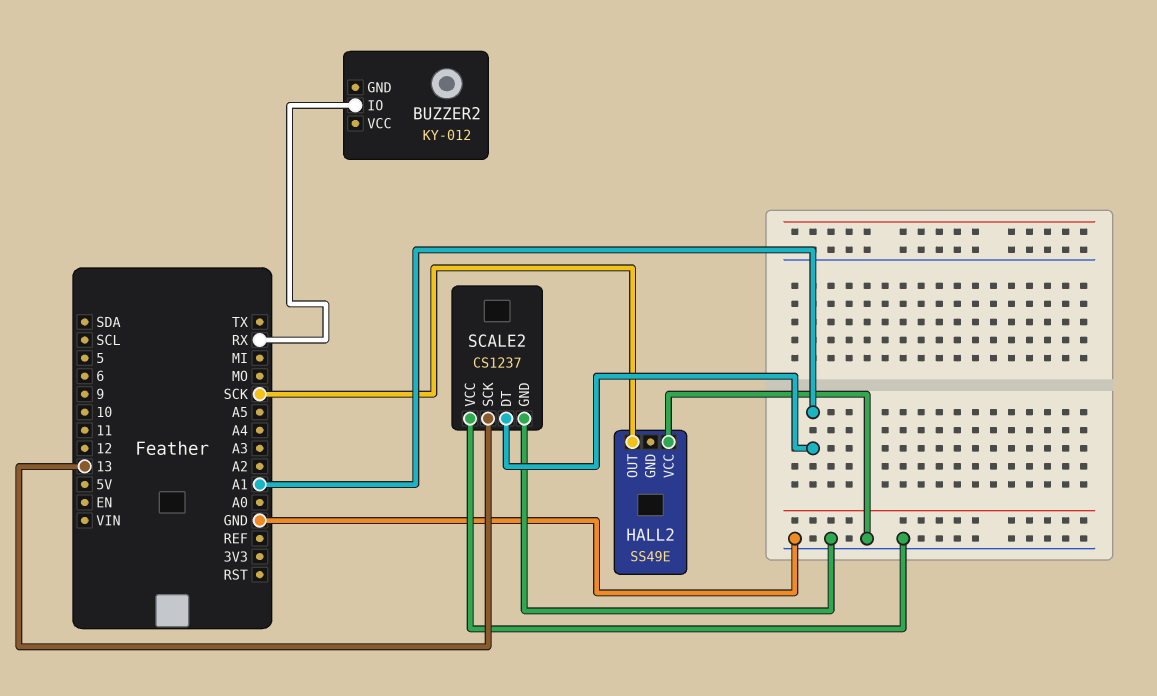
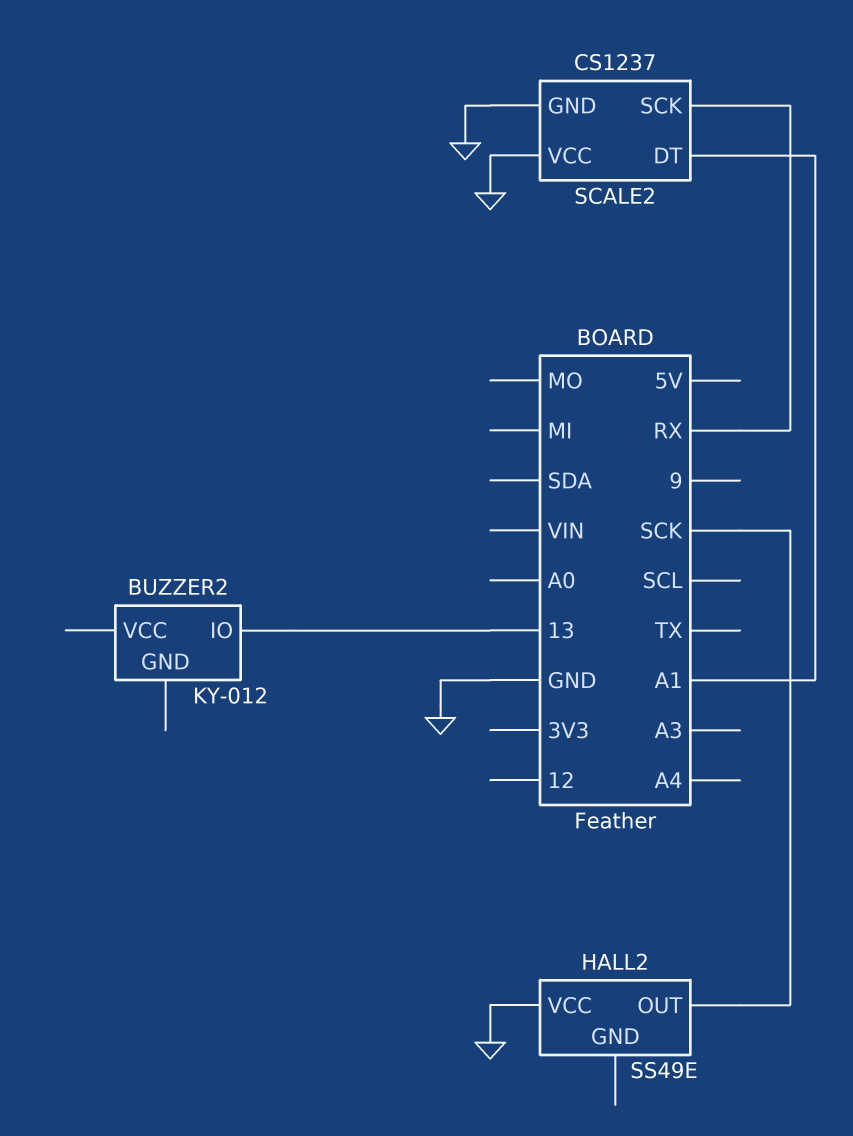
BUZZER2 pin IO: RX -> 13
SCALE2 pin SCK: 13 -> RX

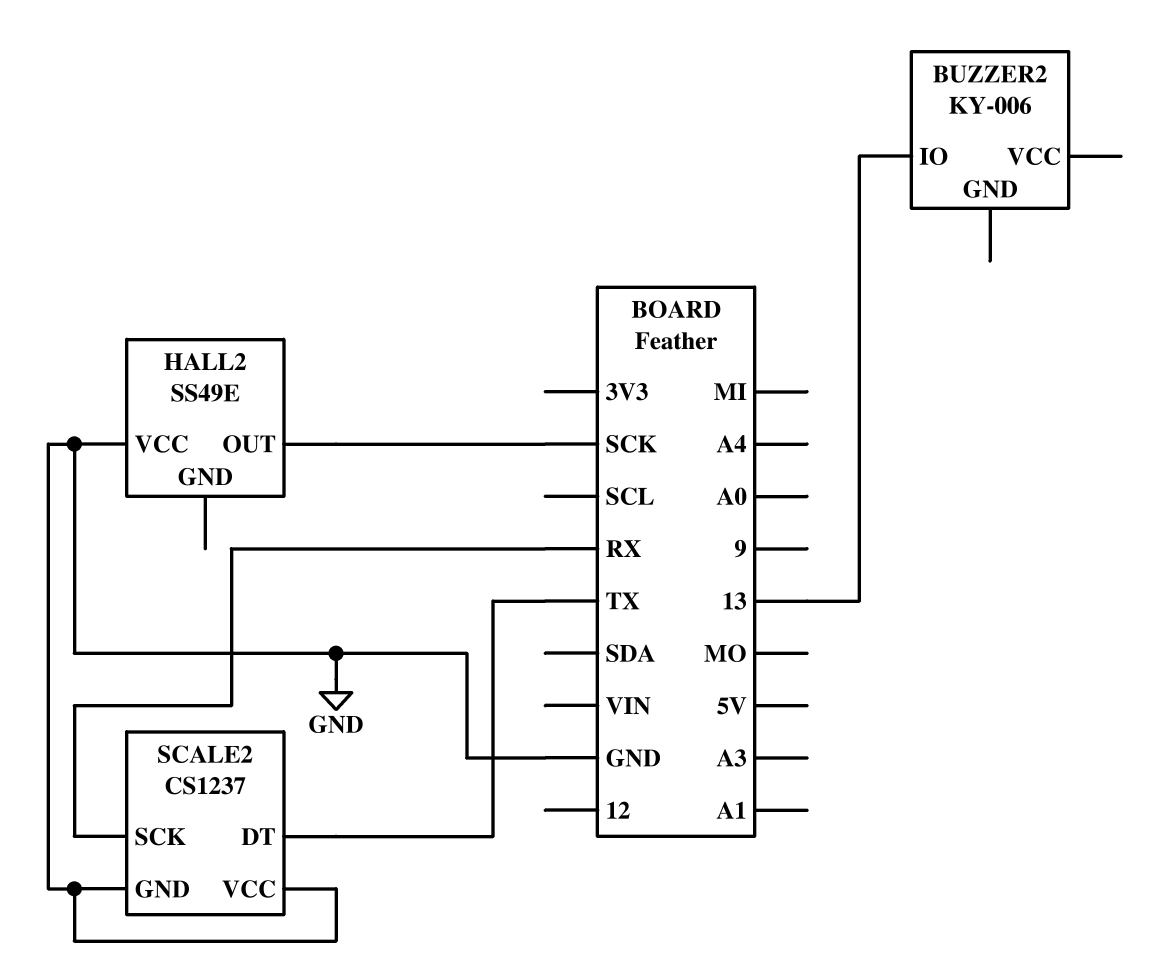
BUZZER2: KY-012 -> KY-006
SCALE2 pin DT: A1 -> TX

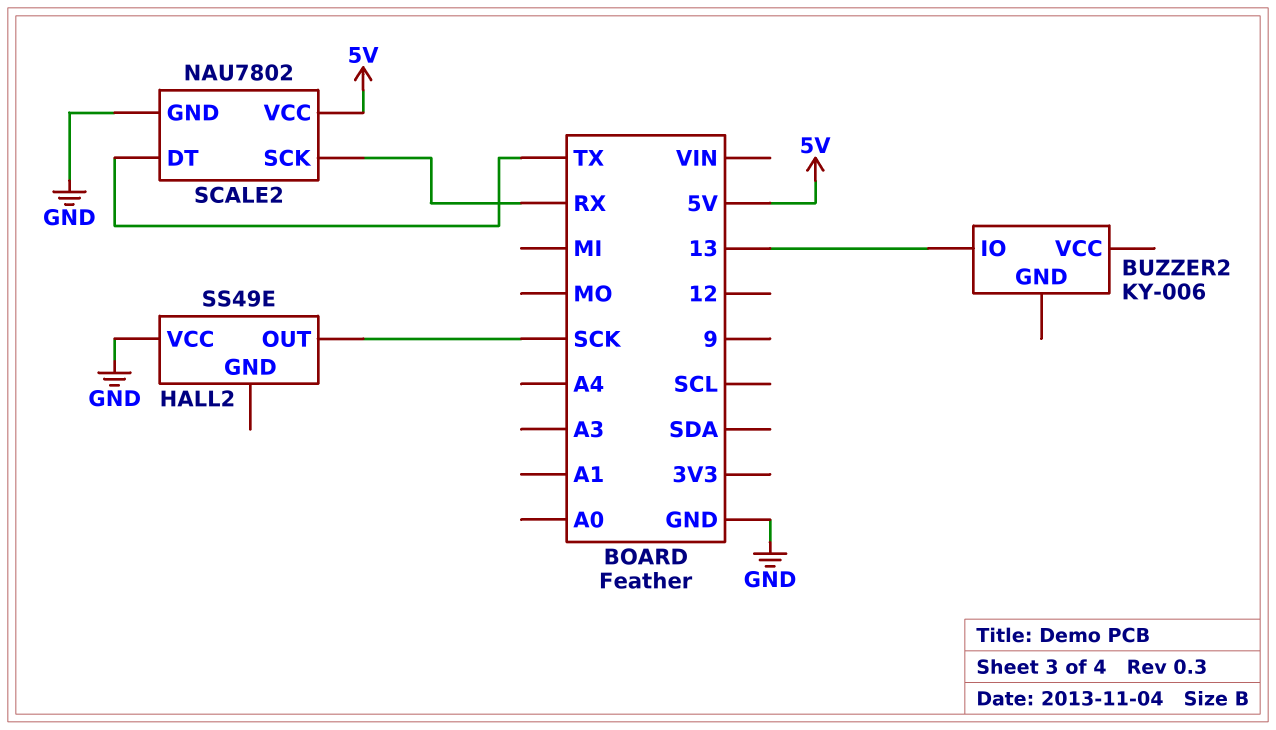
SCALE2: CS1237 -> NAU7802
SCALE2 pin VCC: GND -> 5V

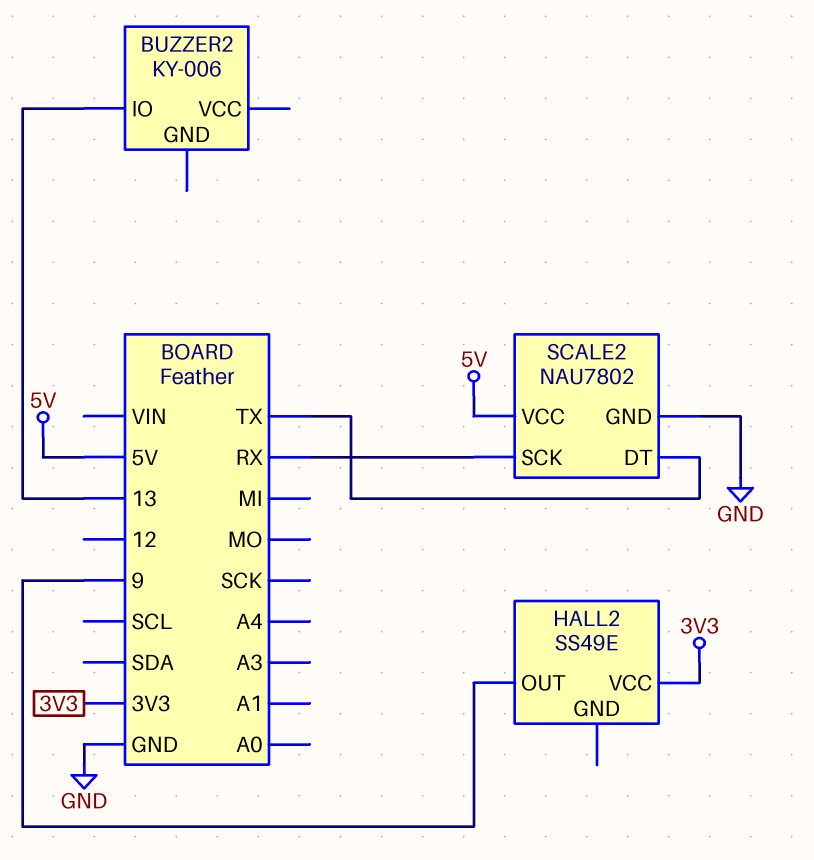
HALL2 pin OUT: SCK -> 9
HALL2 pin VCC: GND -> 3V3

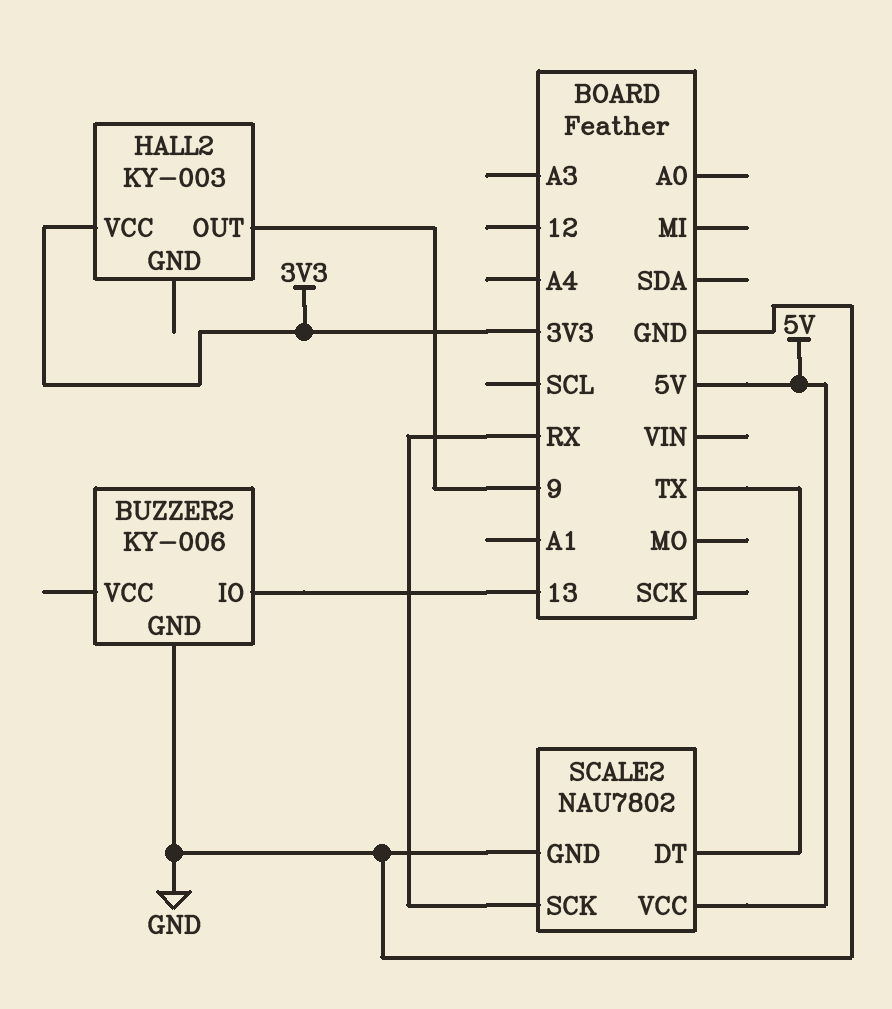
BUZZER2 pin GND: none -> GND
HALL2: SS49E -> KY-003

